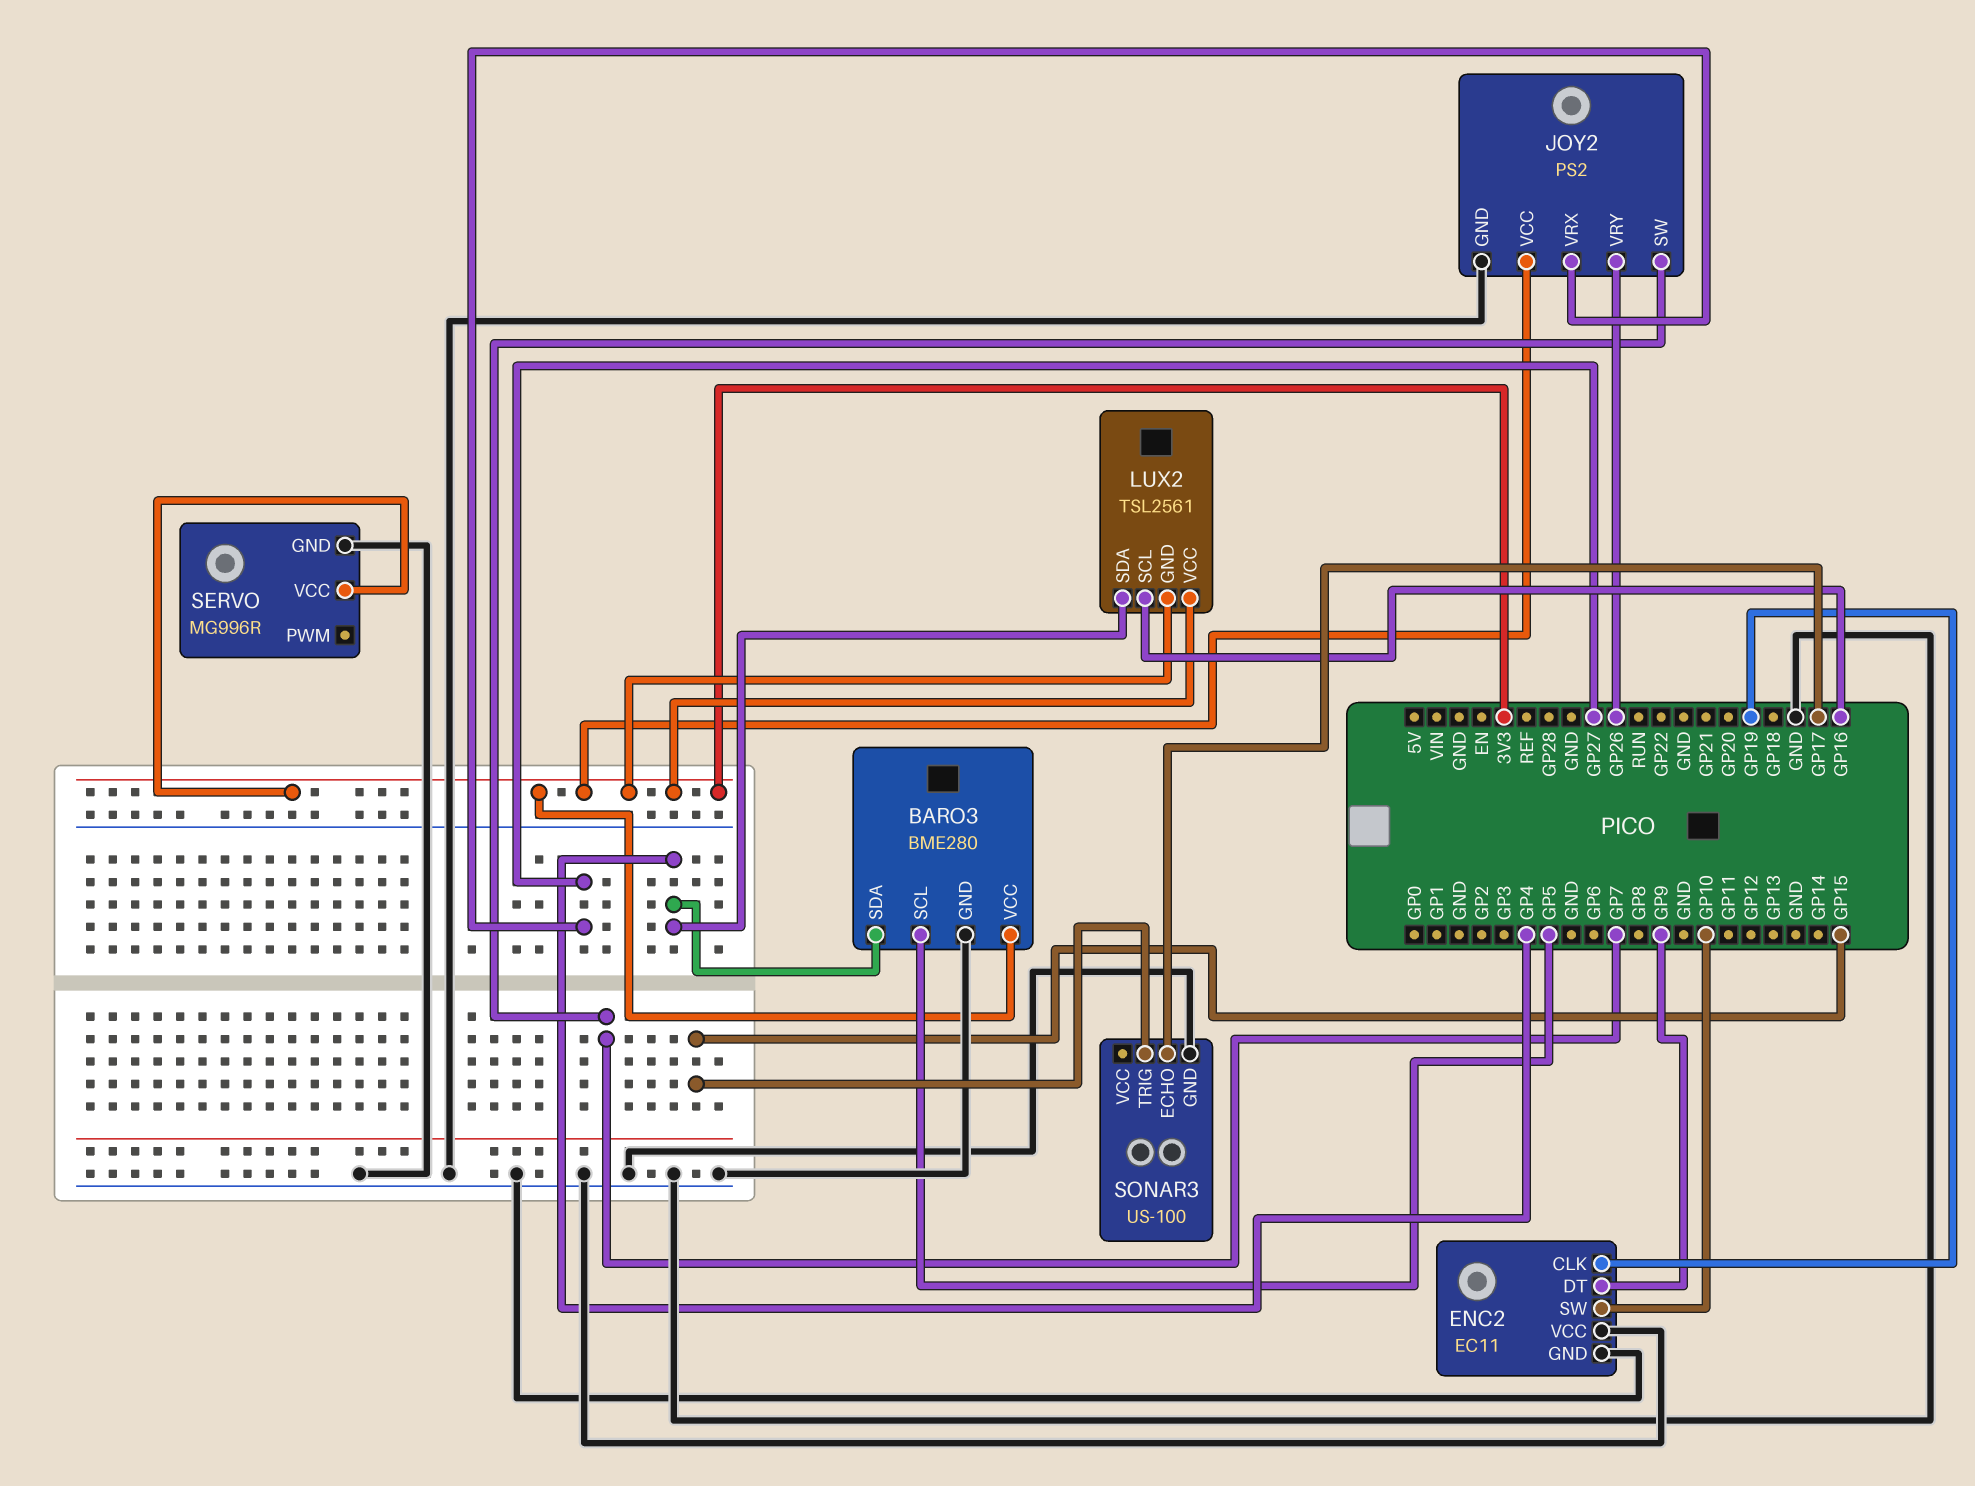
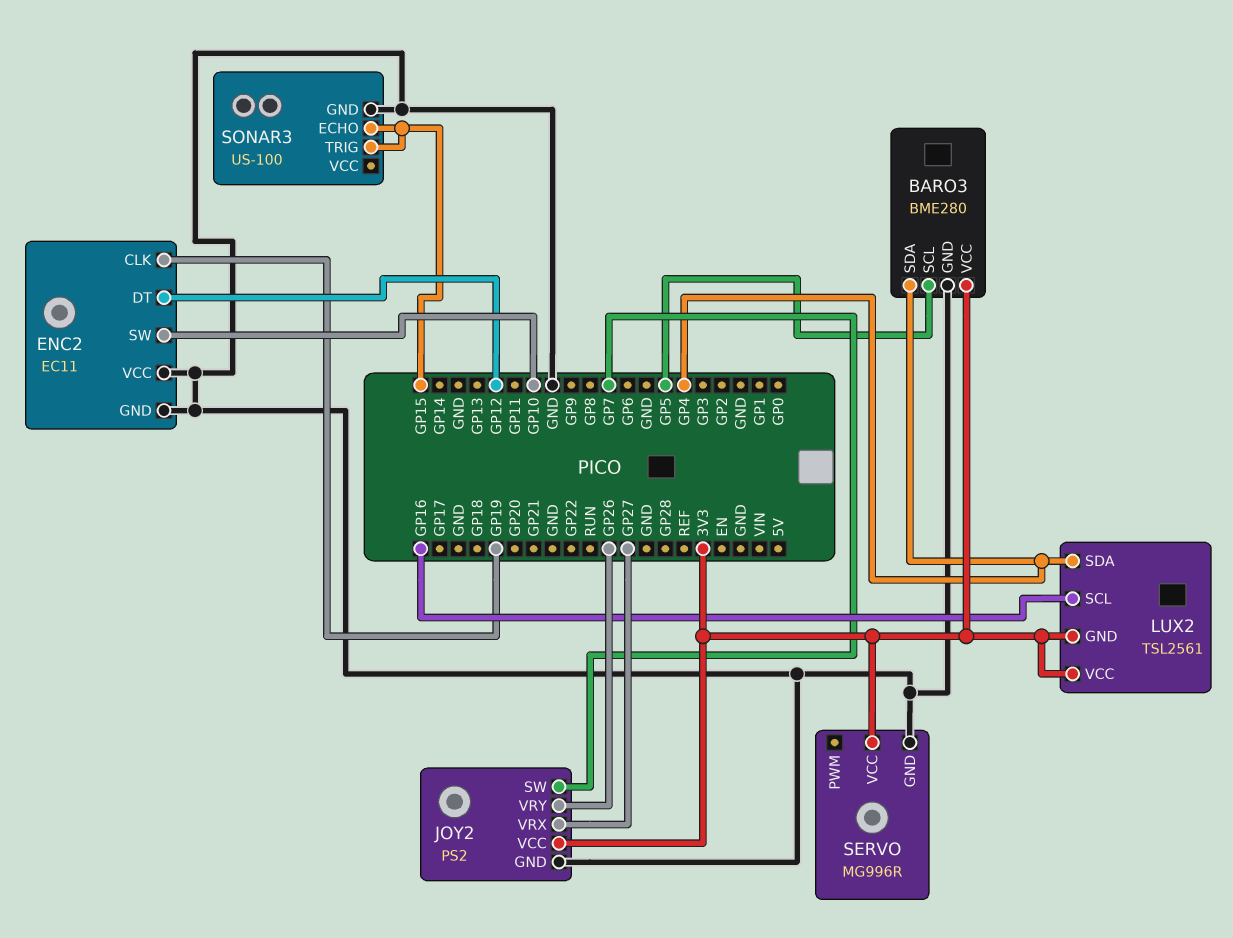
ENC2 pin DT: GP9 -> GP12
SONAR3 pin ECHO: GP17 -> GP15

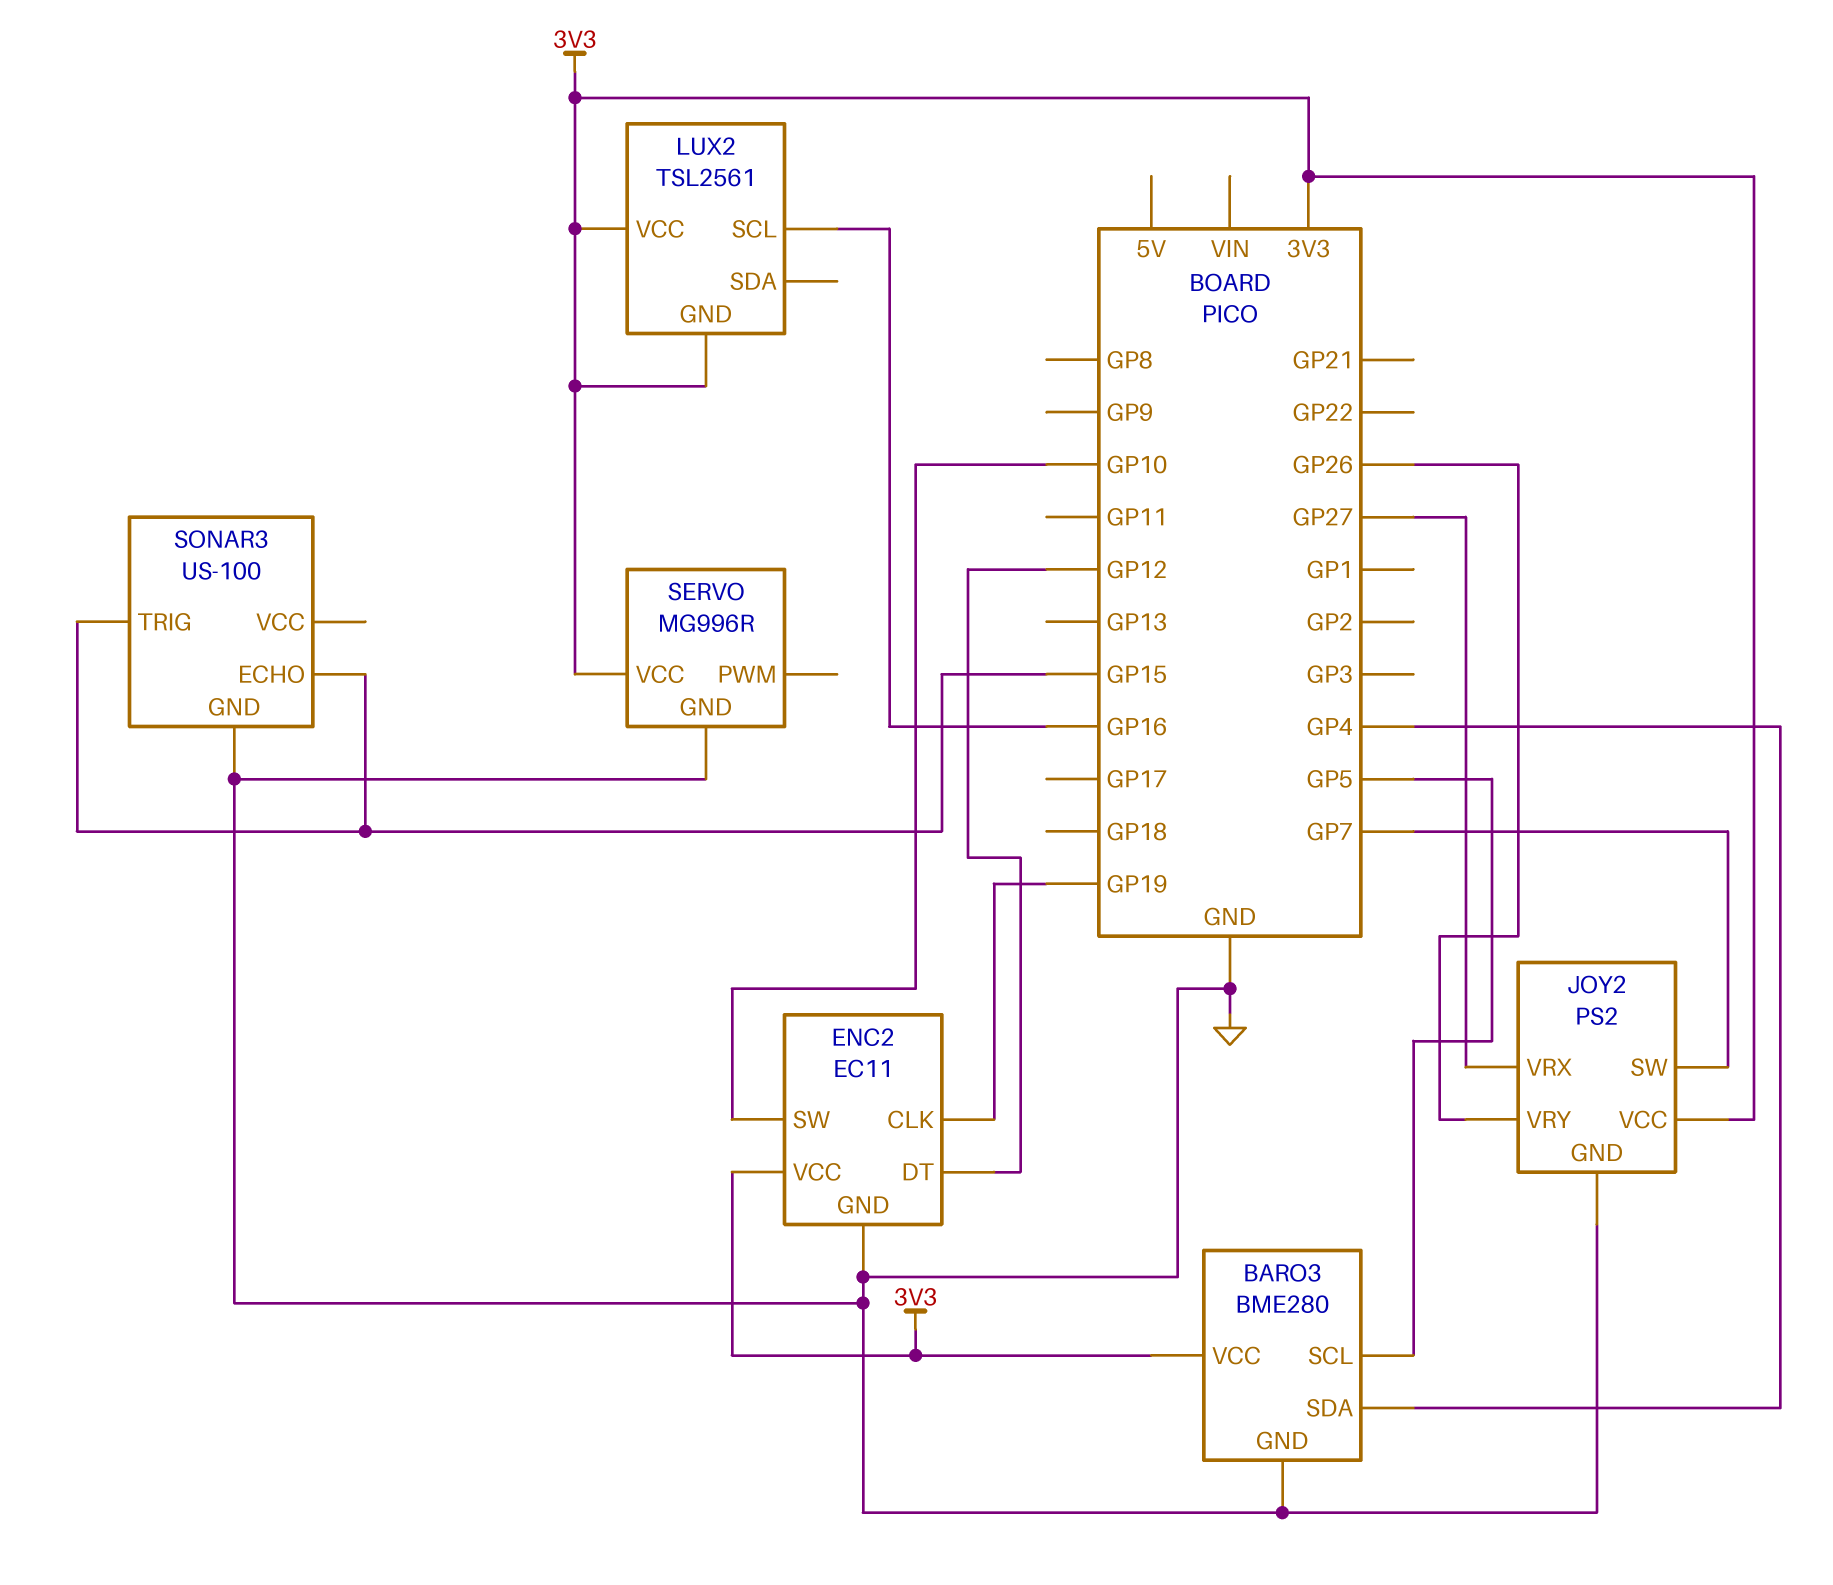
ENC2 pin VCC: GND -> 3V3
LUX2 pin SDA: GP4 -> none

